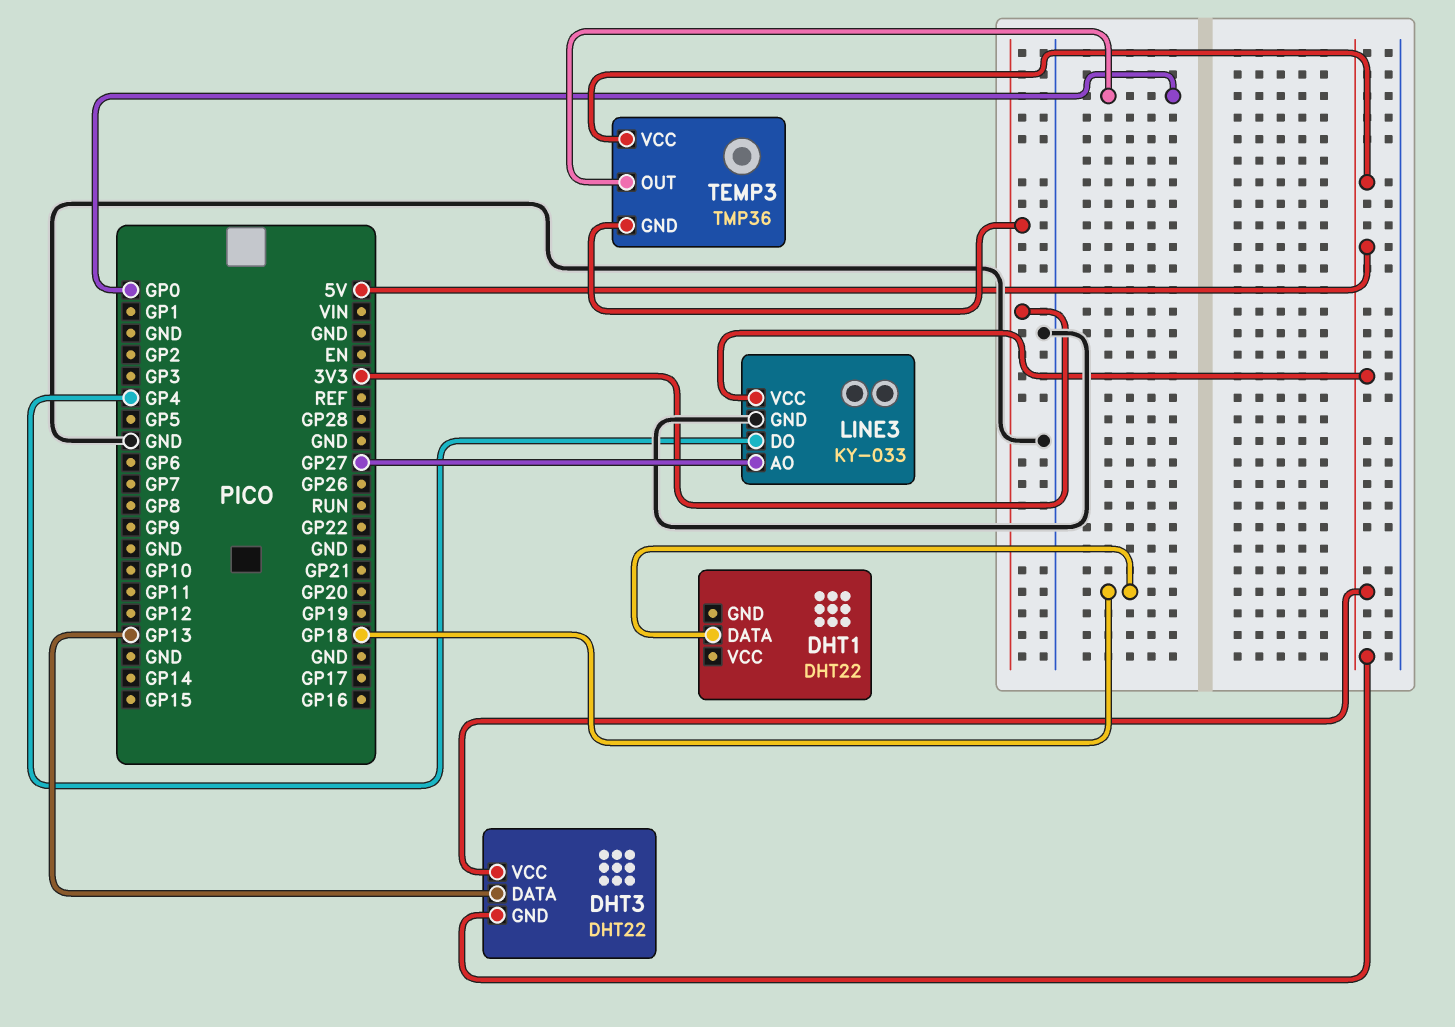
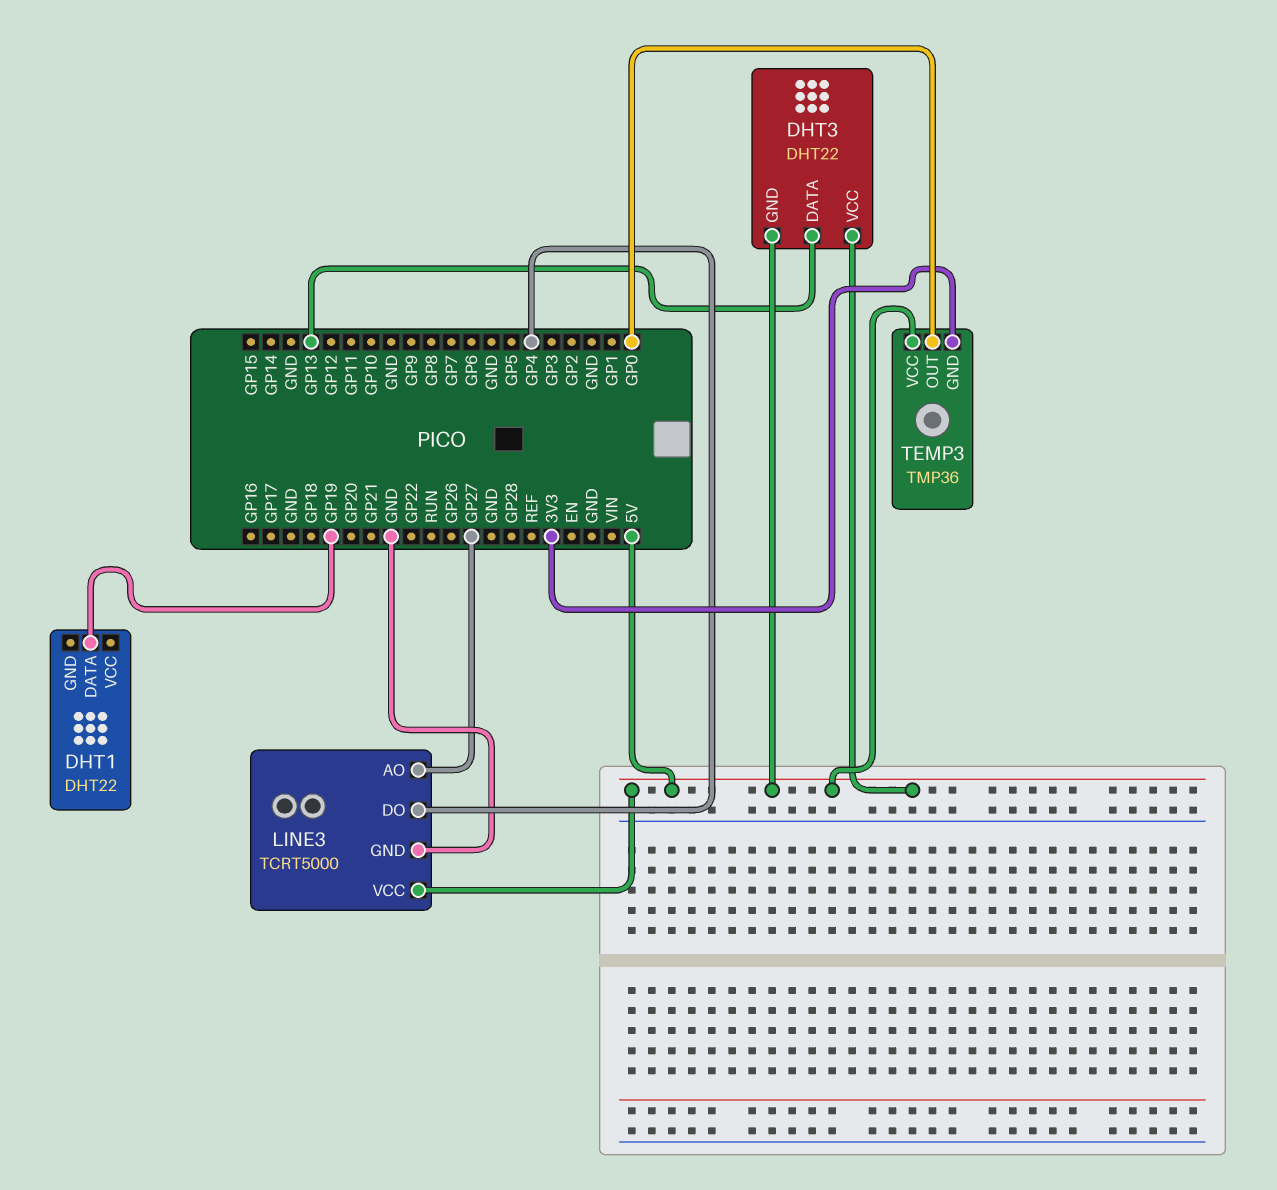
DHT1 pin DATA: GP18 -> GP19
LINE3: KY-033 -> TCRT5000

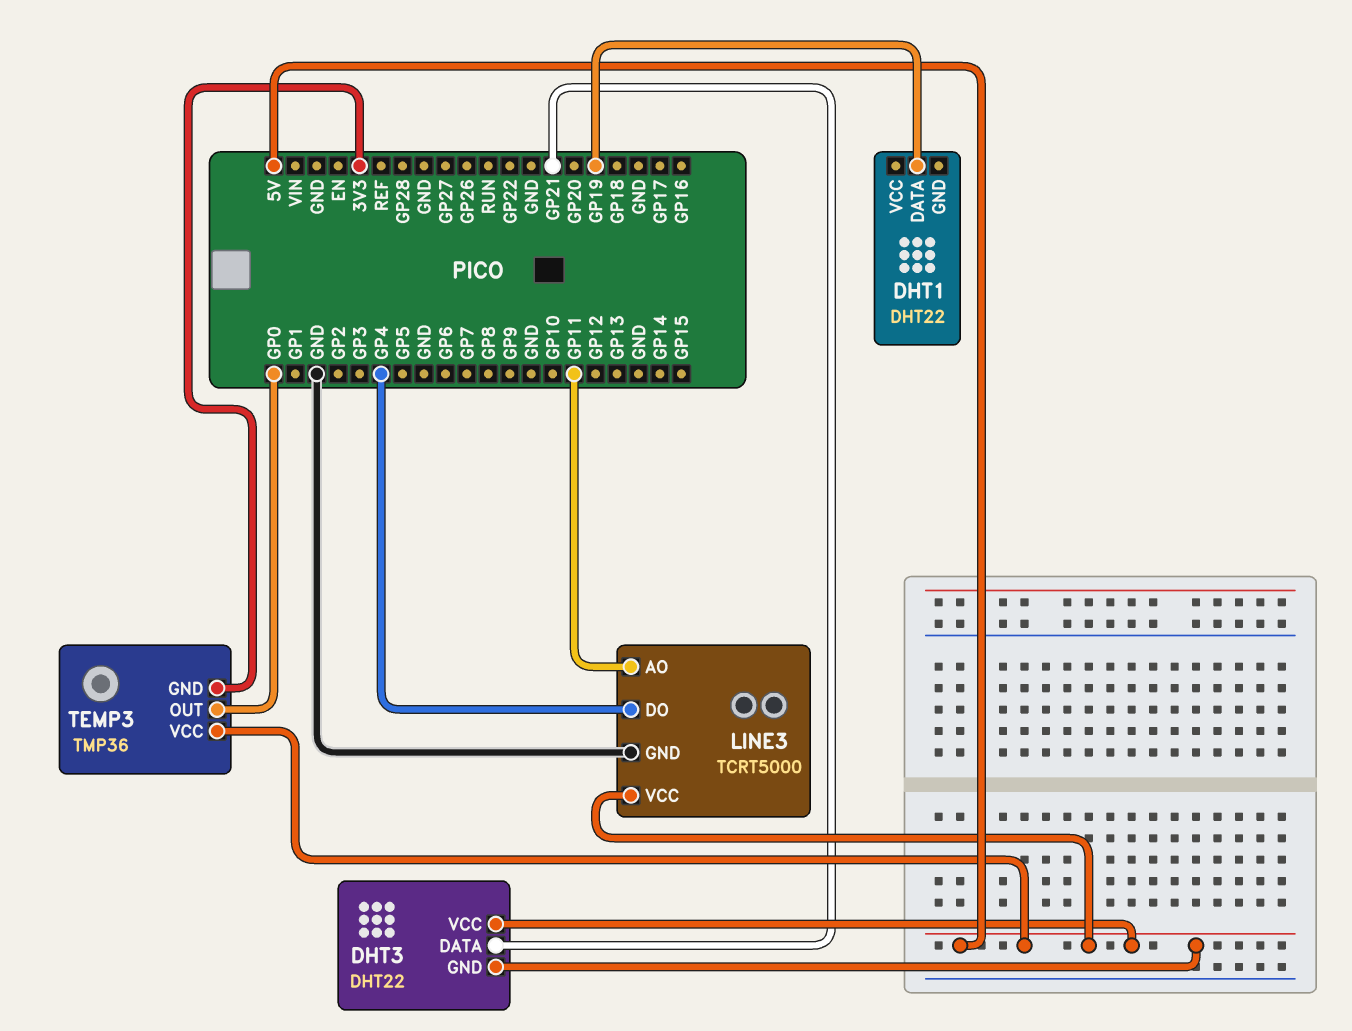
DHT3 pin DATA: GP13 -> GP21
LINE3 pin AO: GP27 -> GP11

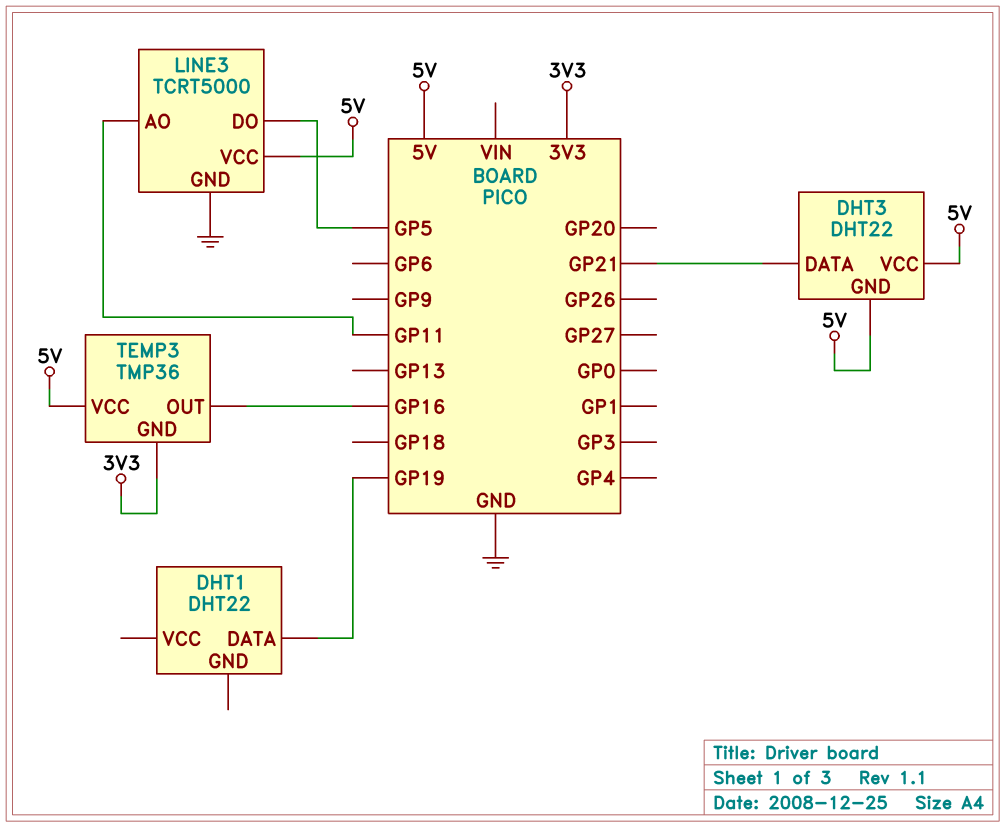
LINE3 pin DO: GP4 -> GP5
TEMP3 pin OUT: GP0 -> GP16

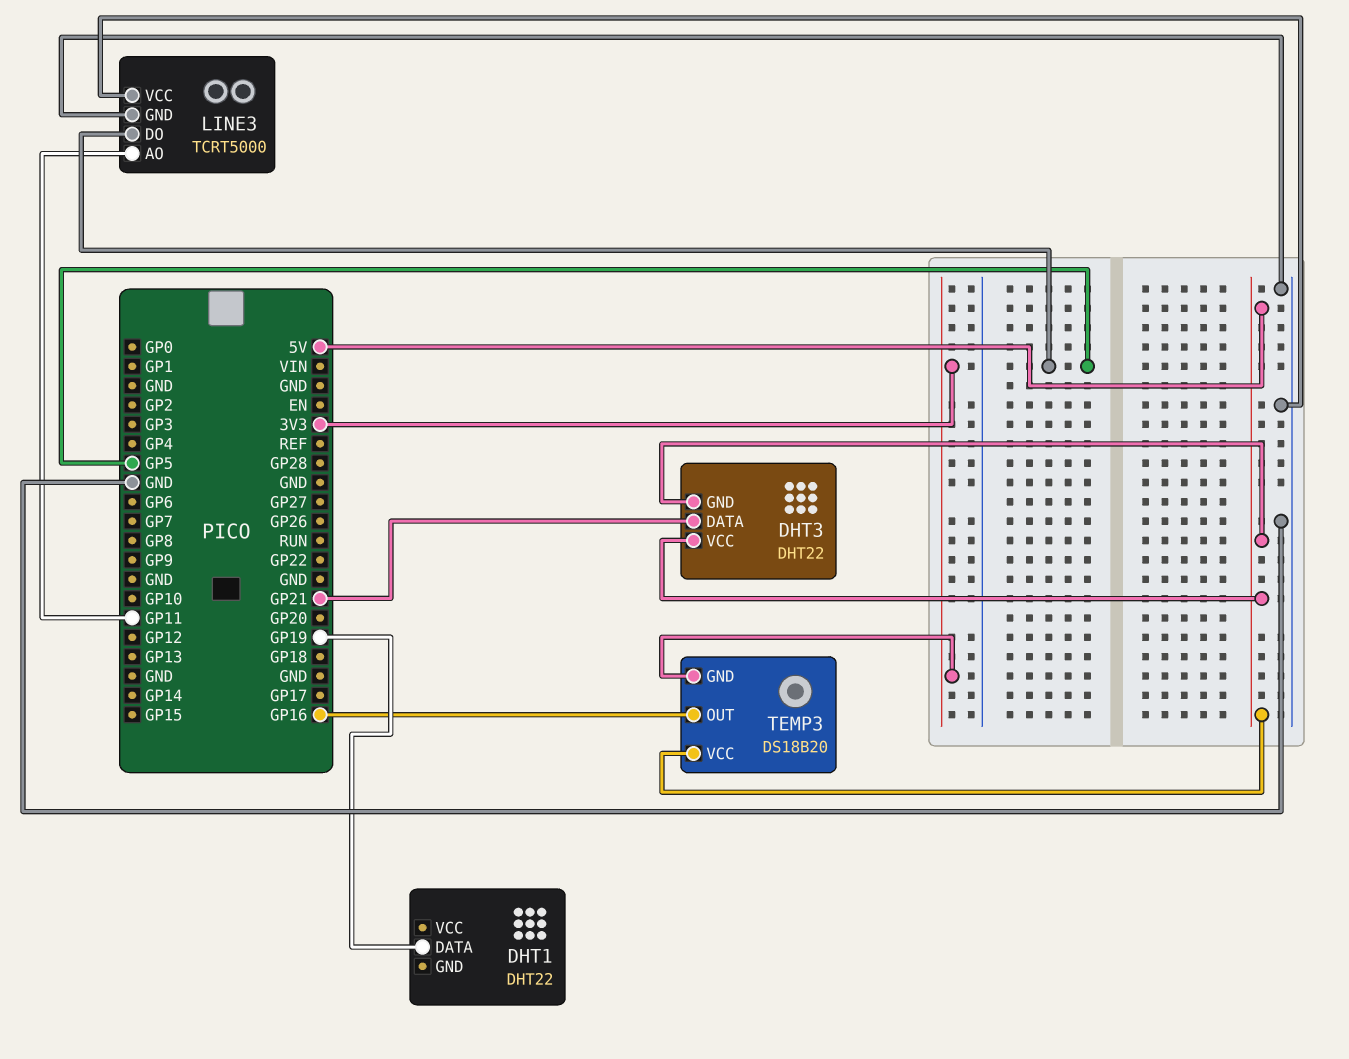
LINE3 pin VCC: 5V -> GND
TEMP3: TMP36 -> DS18B20

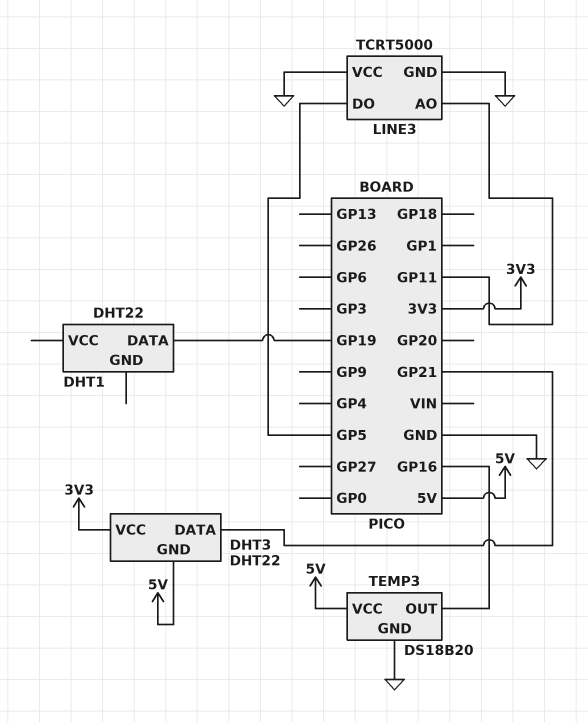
DHT3 pin VCC: 5V -> 3V3
TEMP3 pin GND: 3V3 -> GND

